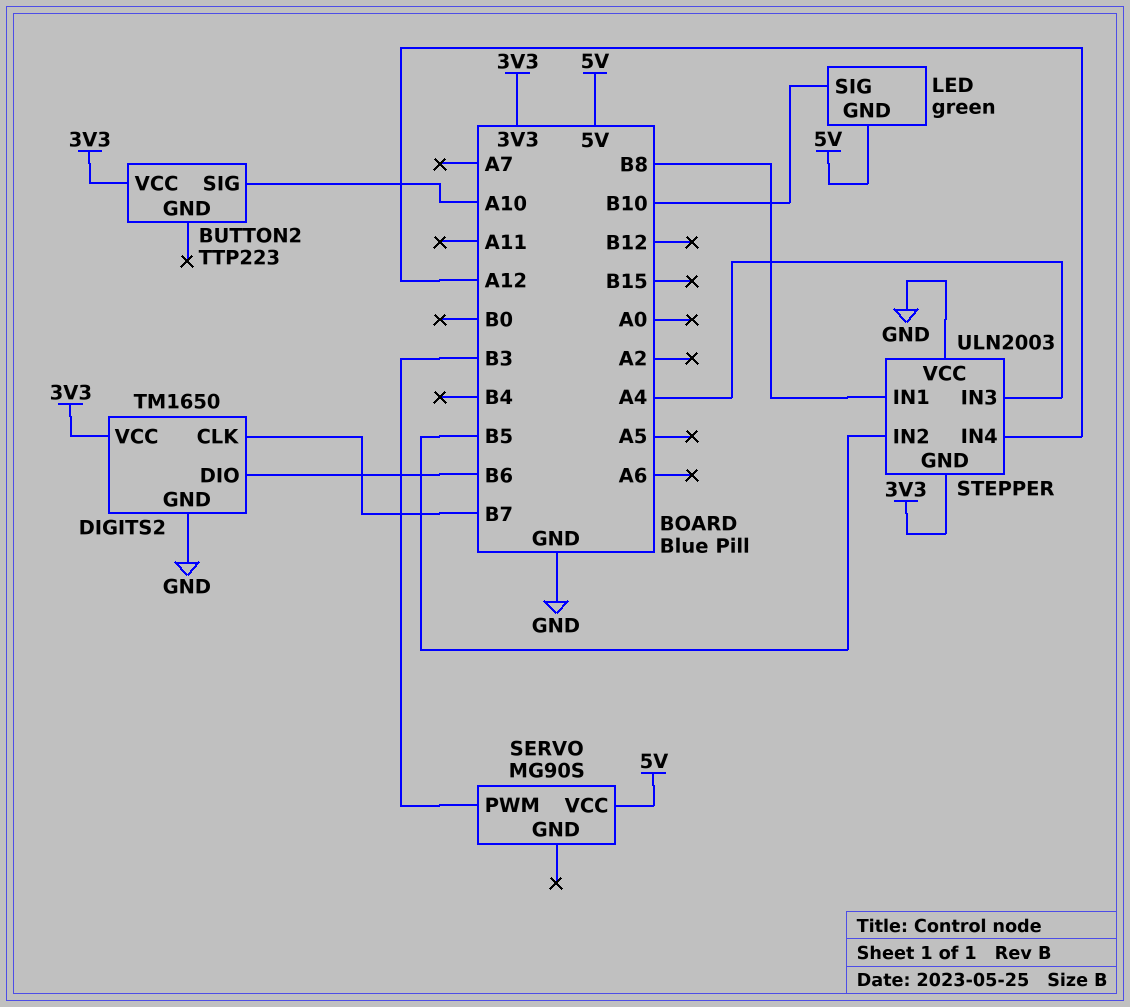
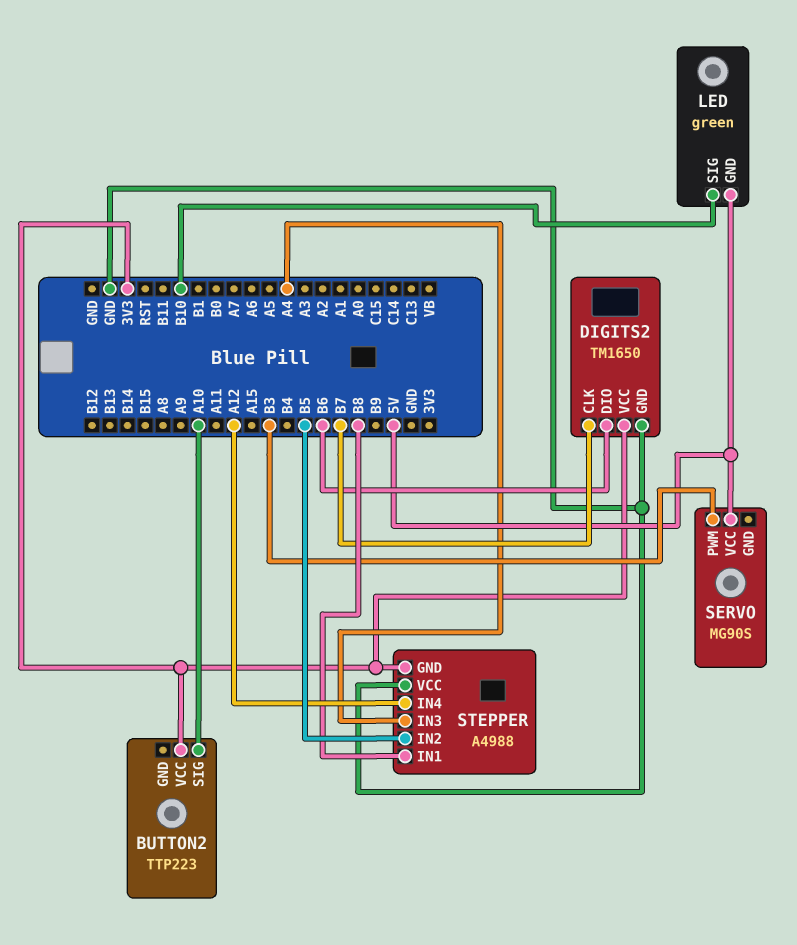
STEPPER: ULN2003 -> A4988

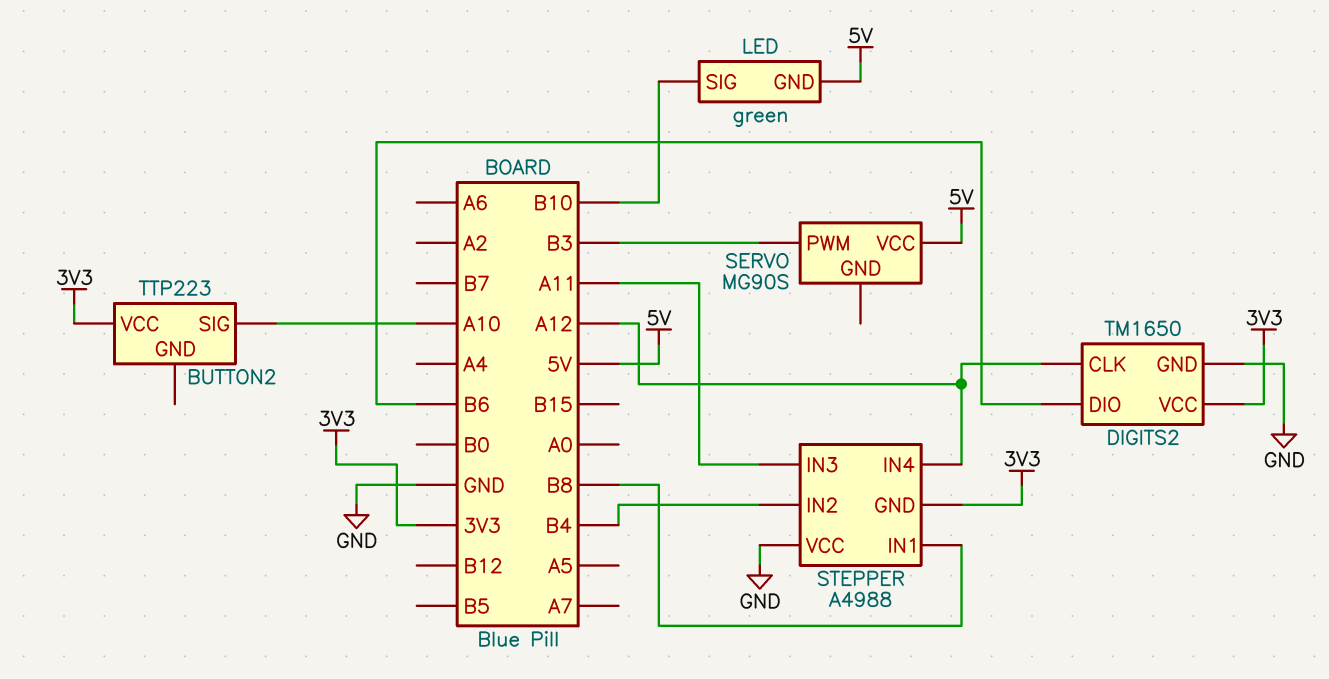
DIGITS2 pin CLK: B7 -> A12
STEPPER pin IN2: B5 -> B4
STEPPER pin IN3: A4 -> A11

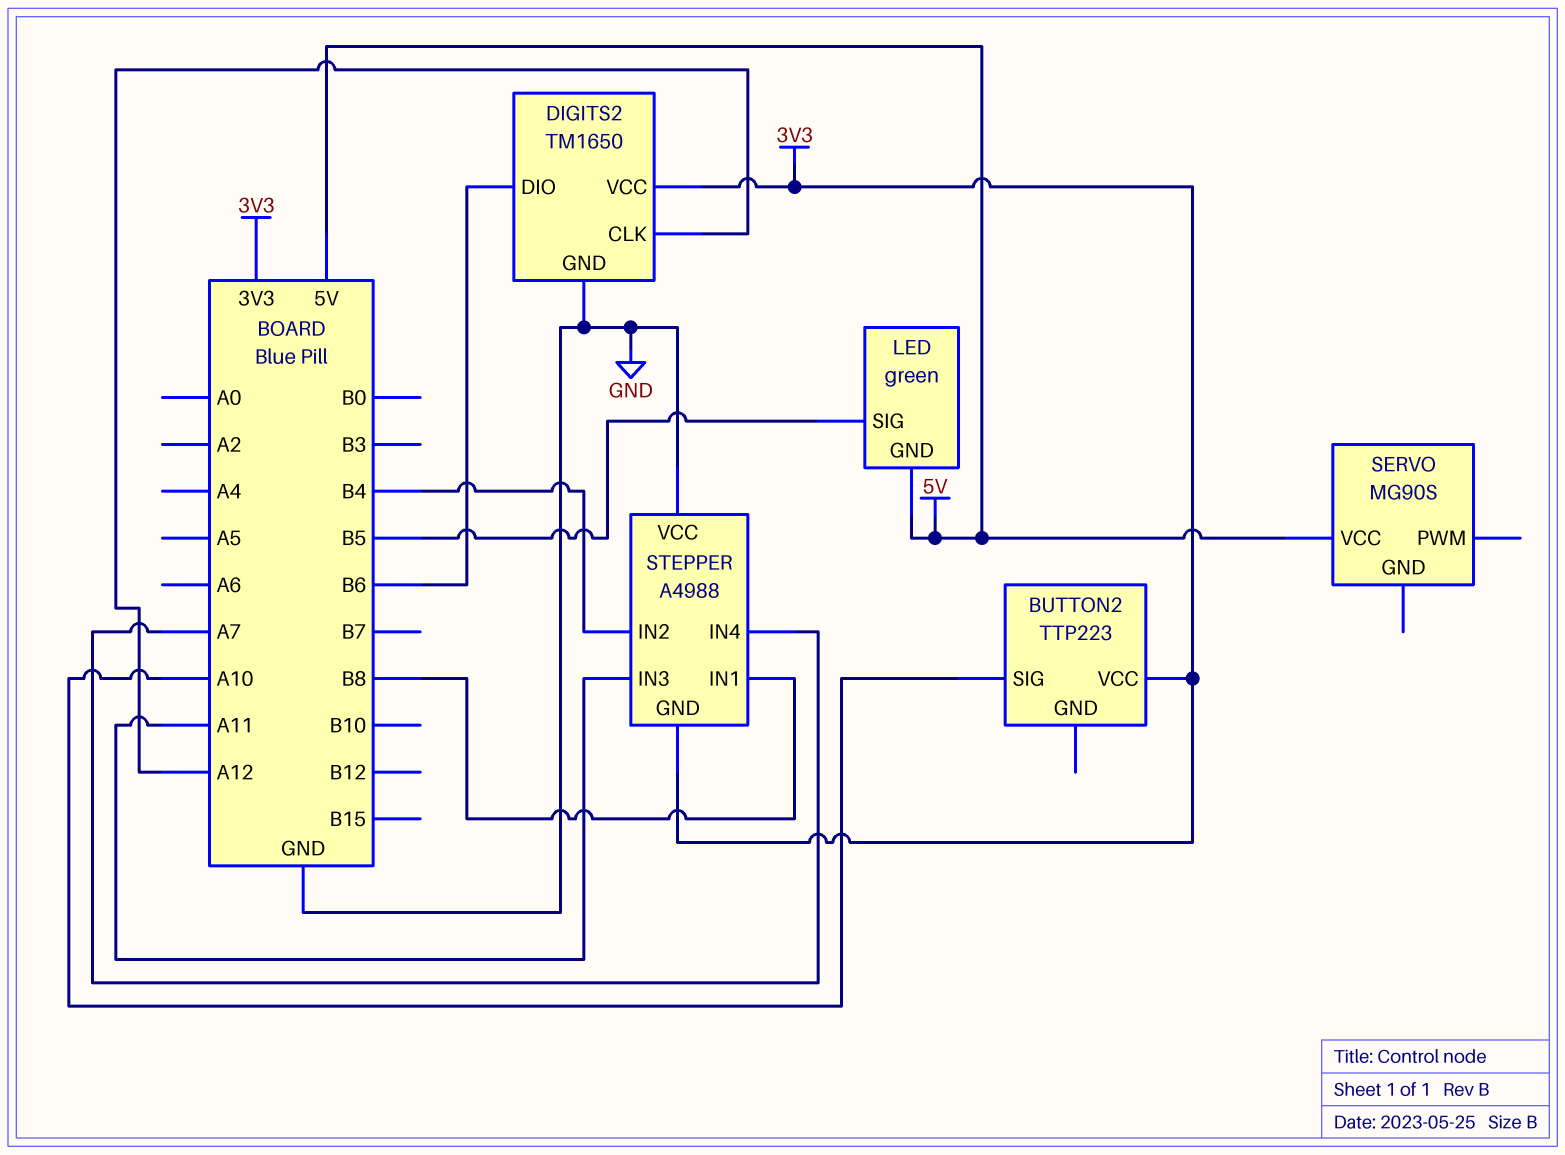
LED pin SIG: B10 -> B5
SERVO pin PWM: B3 -> none
STEPPER pin IN4: A12 -> A7

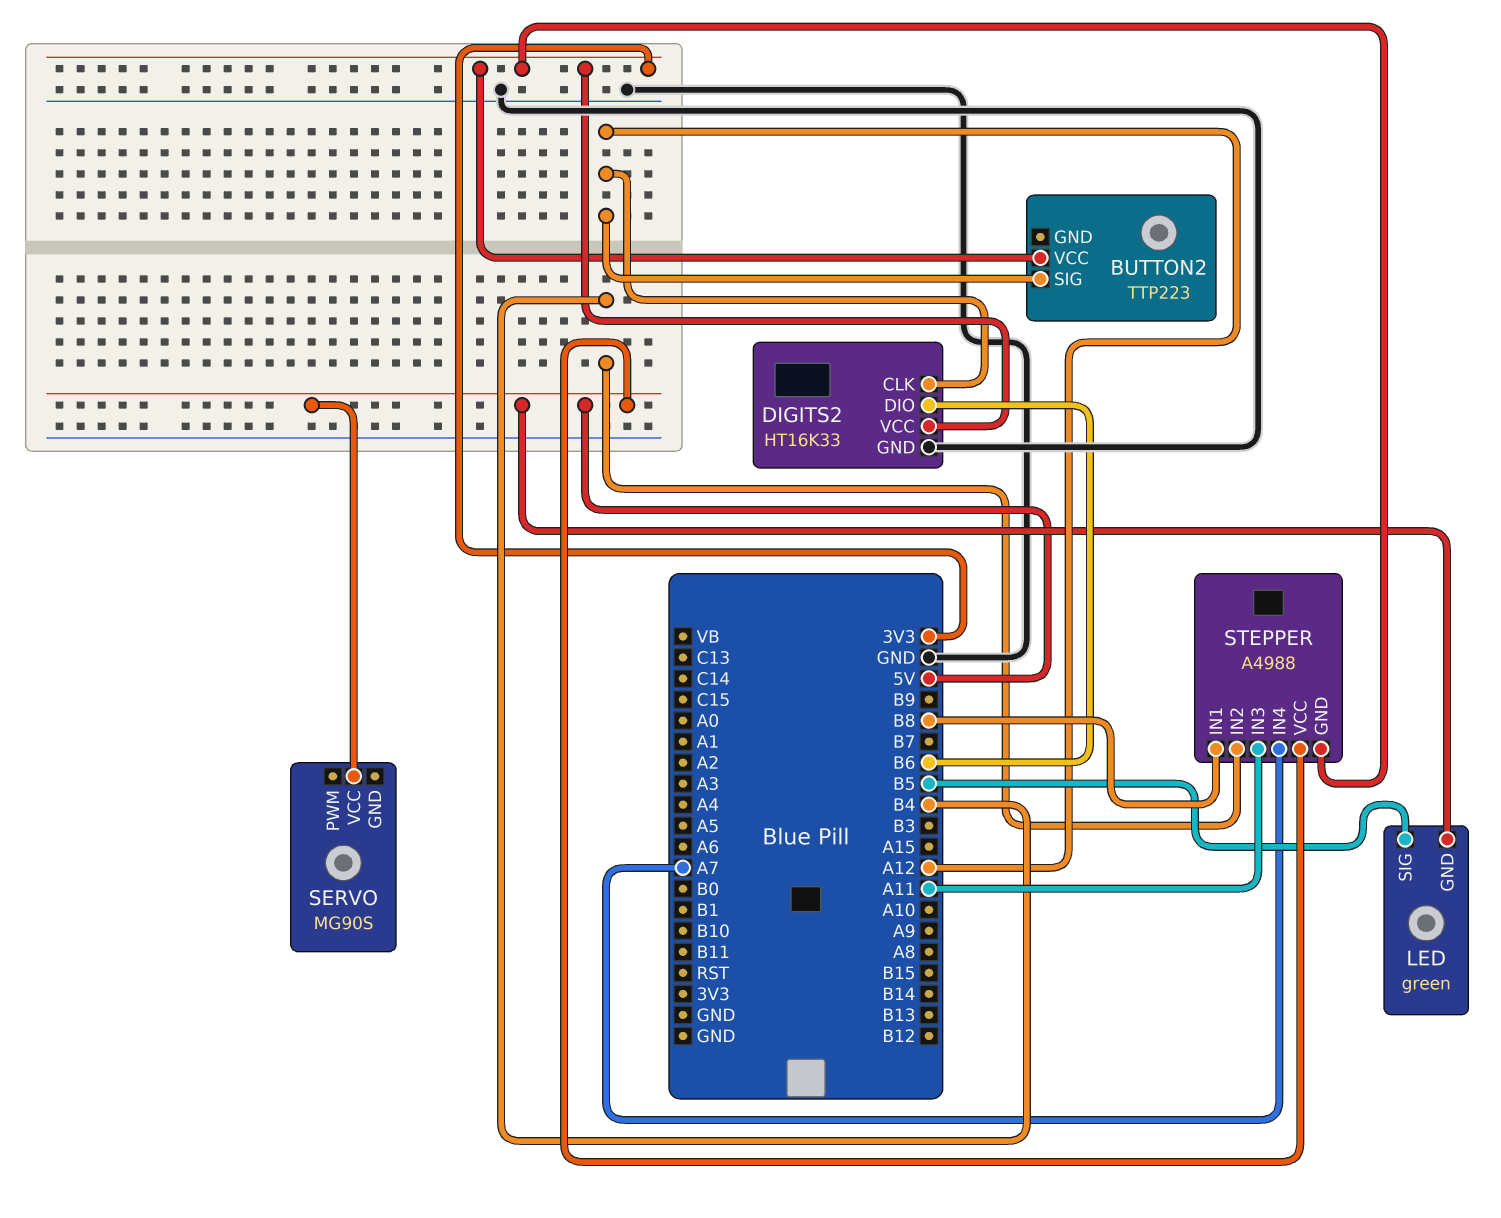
BUTTON2 pin SIG: A10 -> A12
DIGITS2: TM1650 -> HT16K33
STEPPER pin VCC: GND -> 5V

